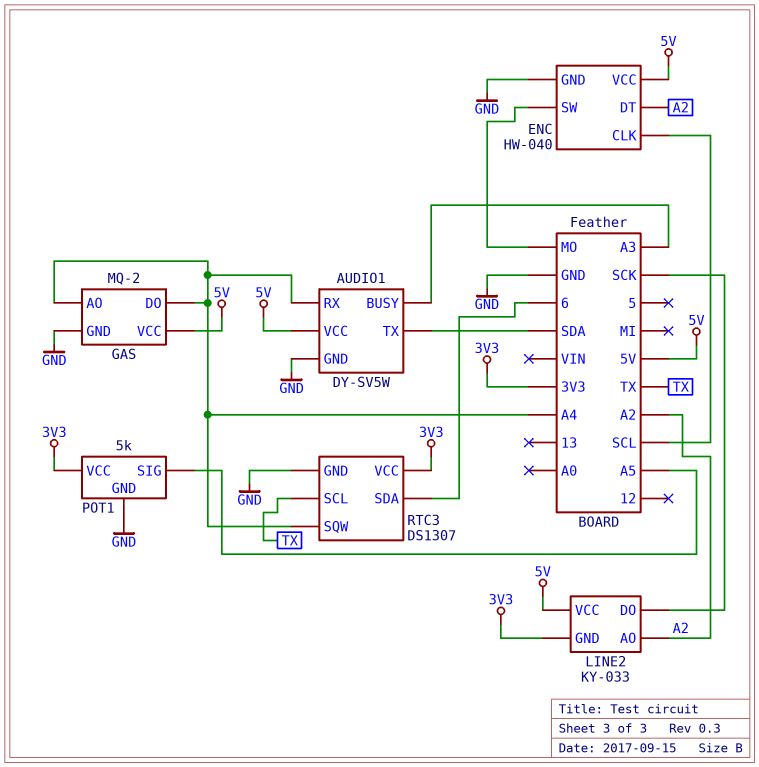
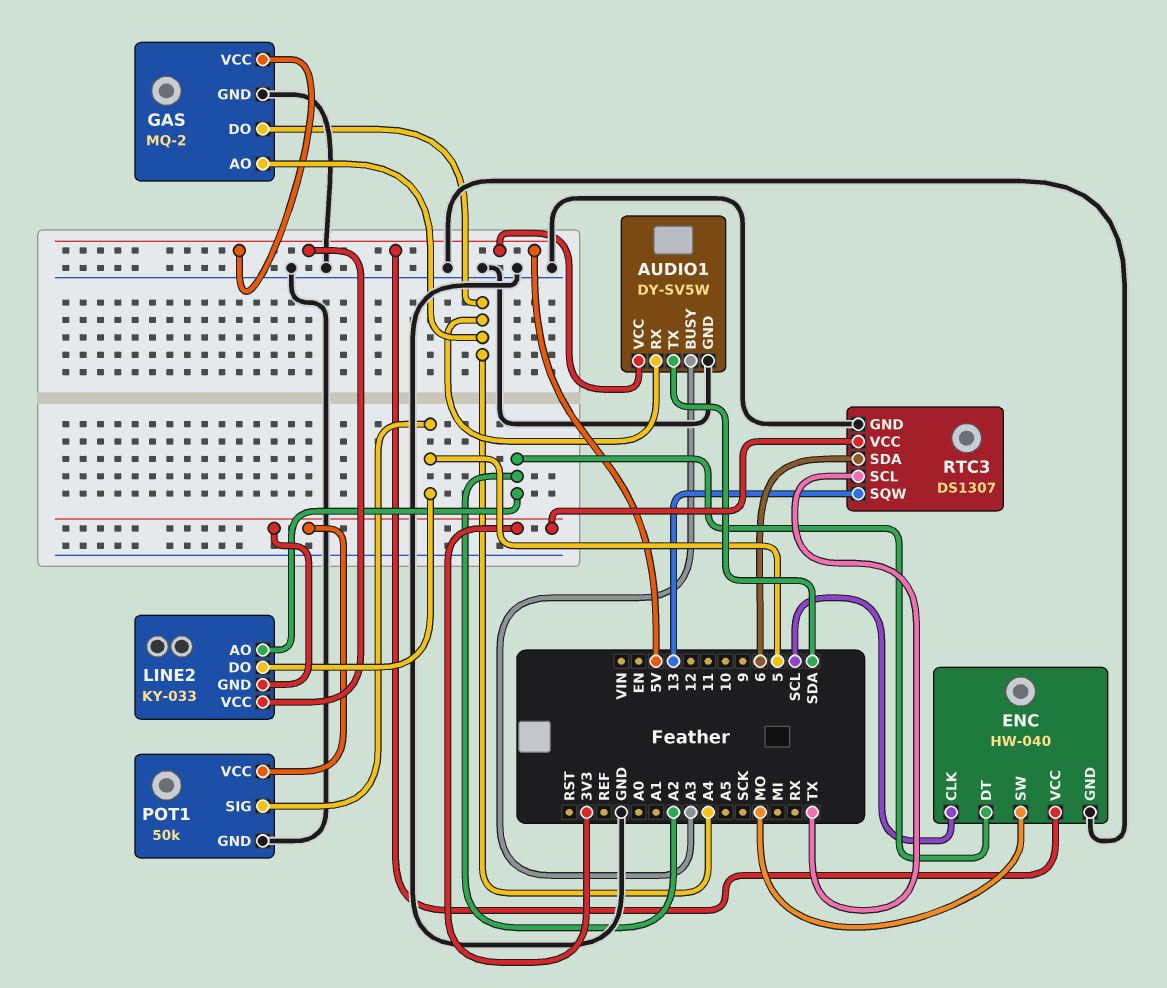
LINE2 pin DO: SCK -> 5
POT1: 5k -> 50k
POT1 pin SIG: A5 -> 5
RTC3 pin SQW: A4 -> 13

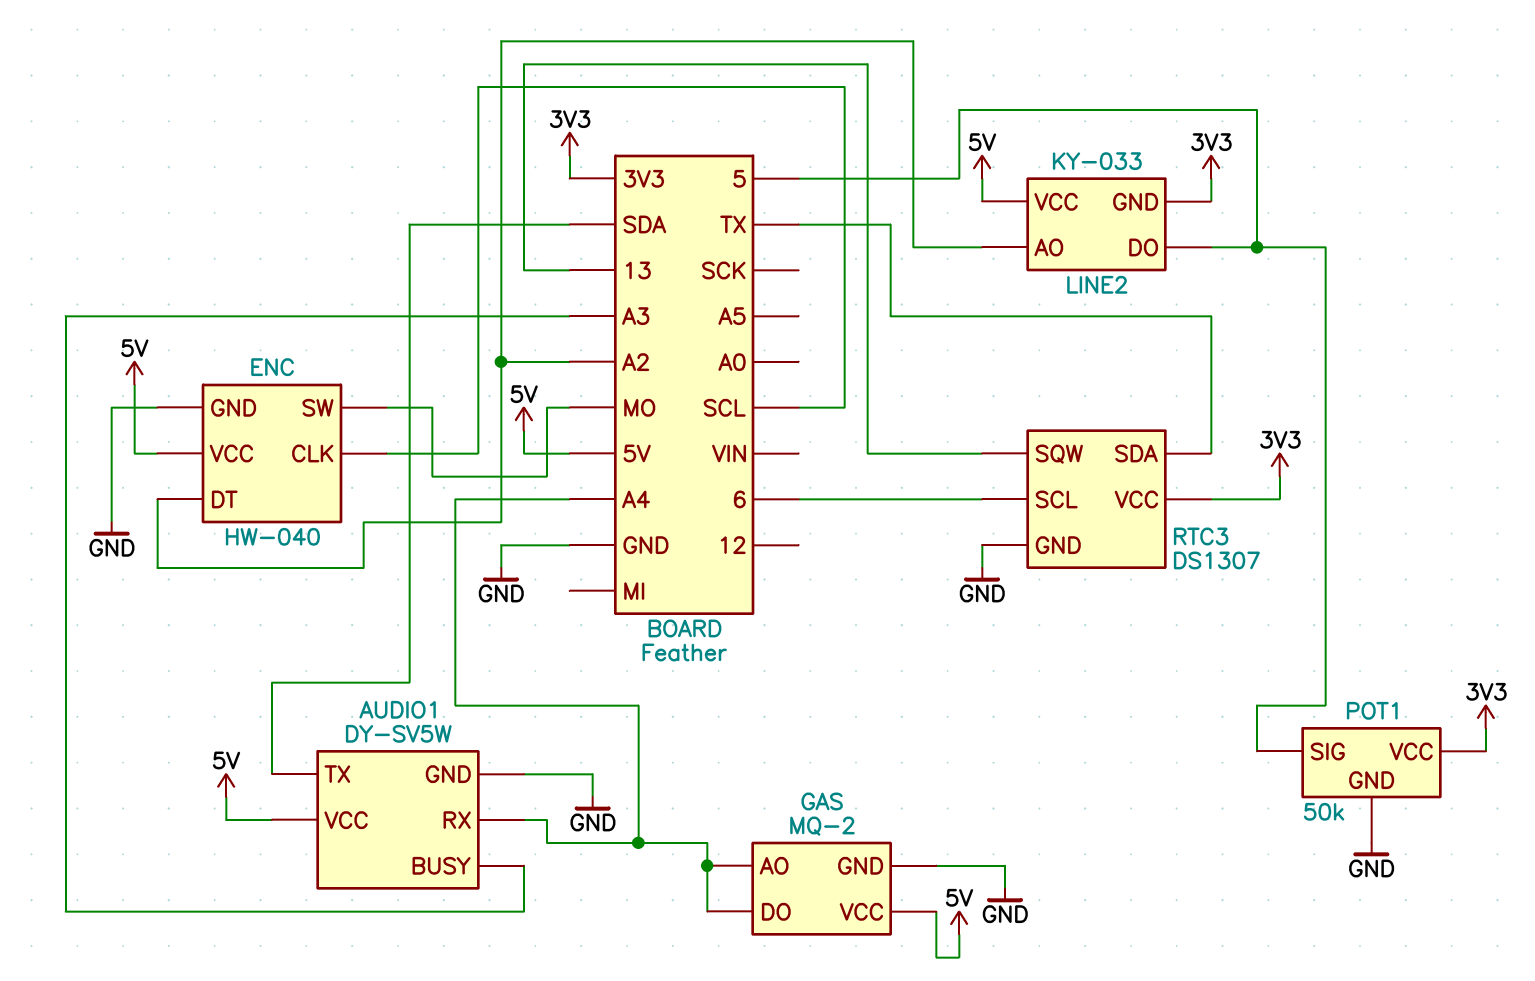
RTC3 pin SCL: TX -> 6
RTC3 pin SDA: 6 -> TX

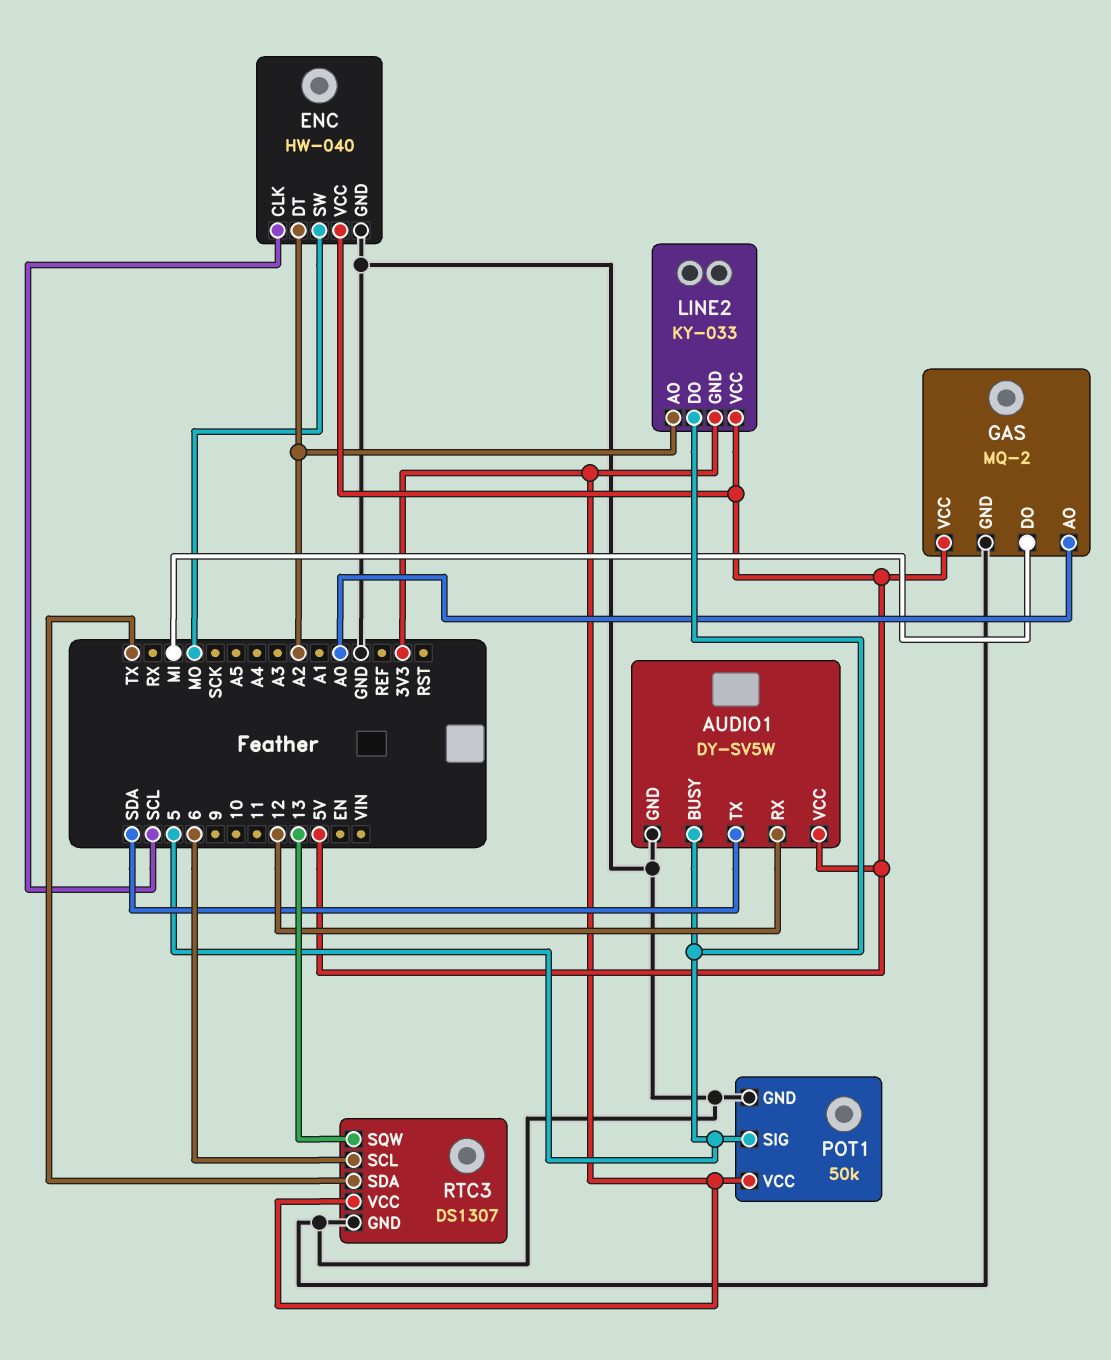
AUDIO1 pin BUSY: A3 -> 5
AUDIO1 pin RX: A4 -> 12
GAS pin AO: A4 -> A0
GAS pin DO: A4 -> MI

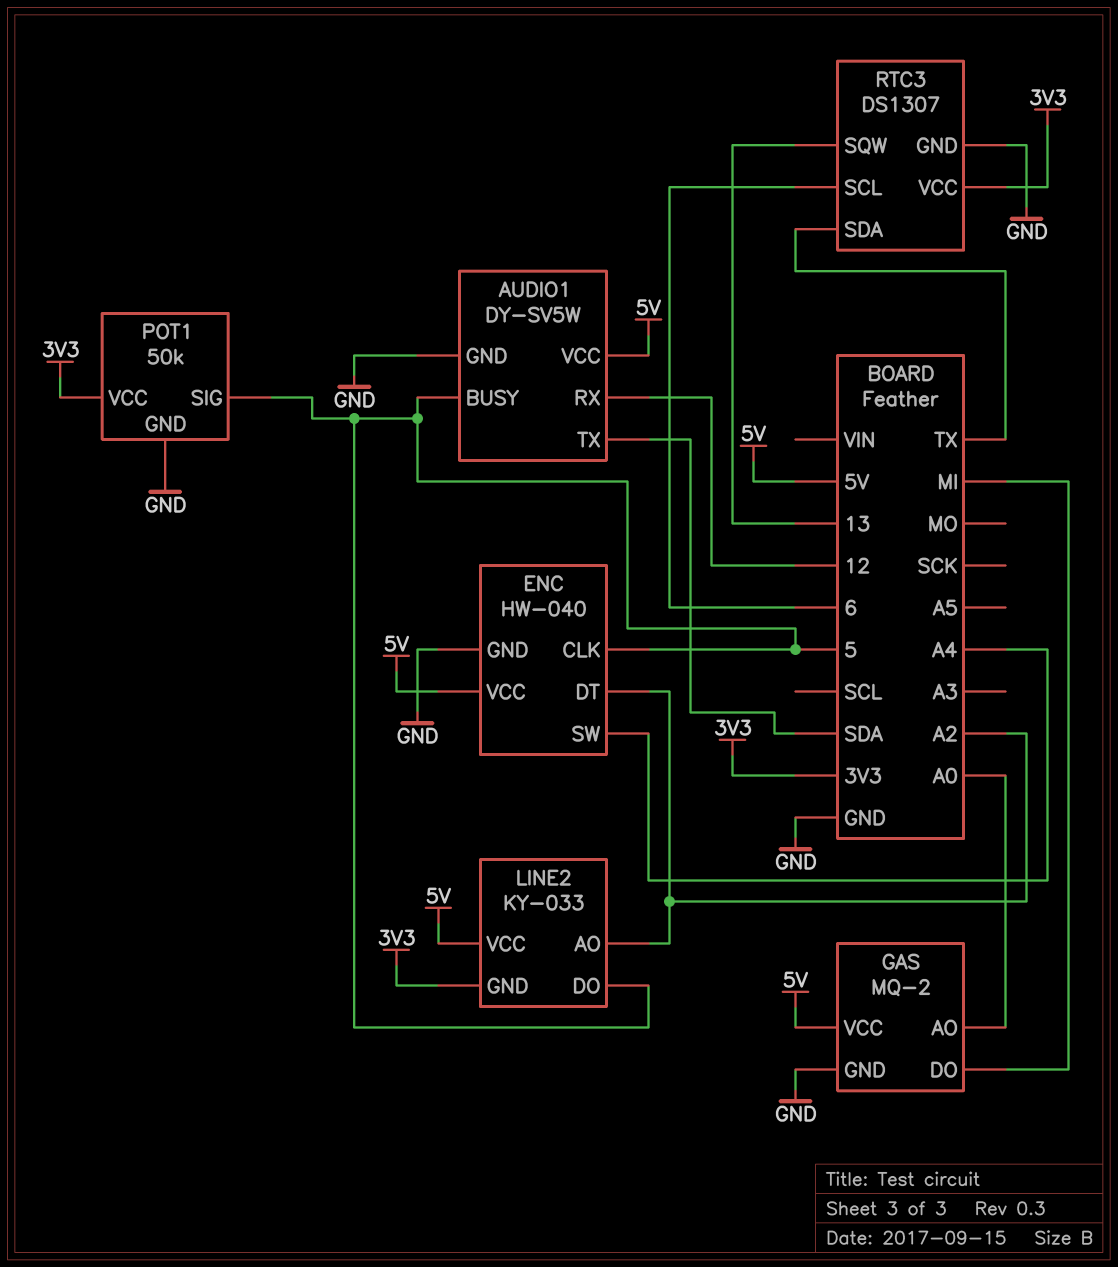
ENC pin CLK: SCL -> 5
ENC pin SW: MO -> A4

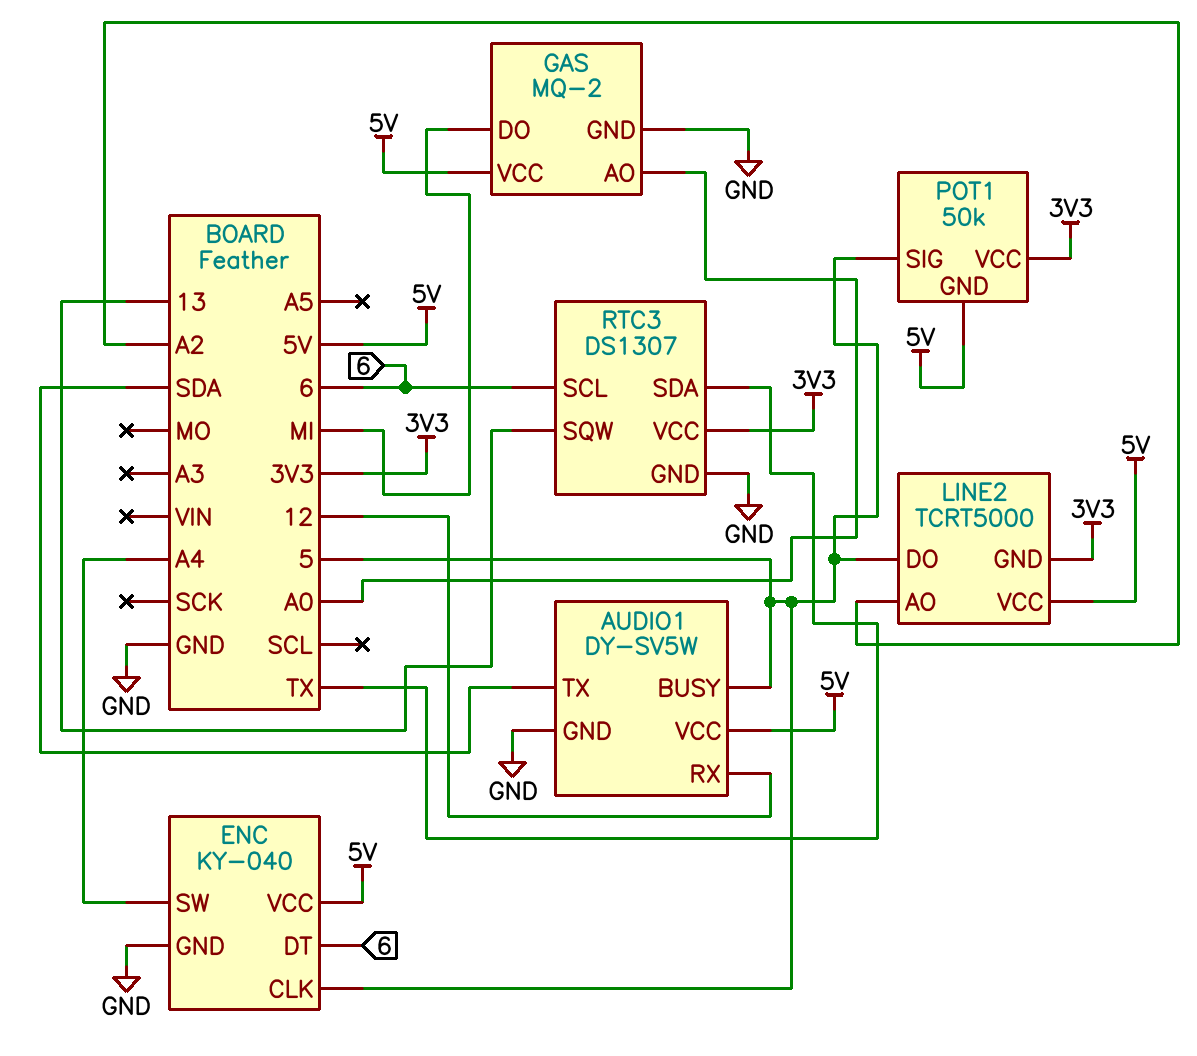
ENC: HW-040 -> KY-040
ENC pin DT: A2 -> 6
LINE2: KY-033 -> TCRT5000
POT1 pin GND: GND -> 5V

